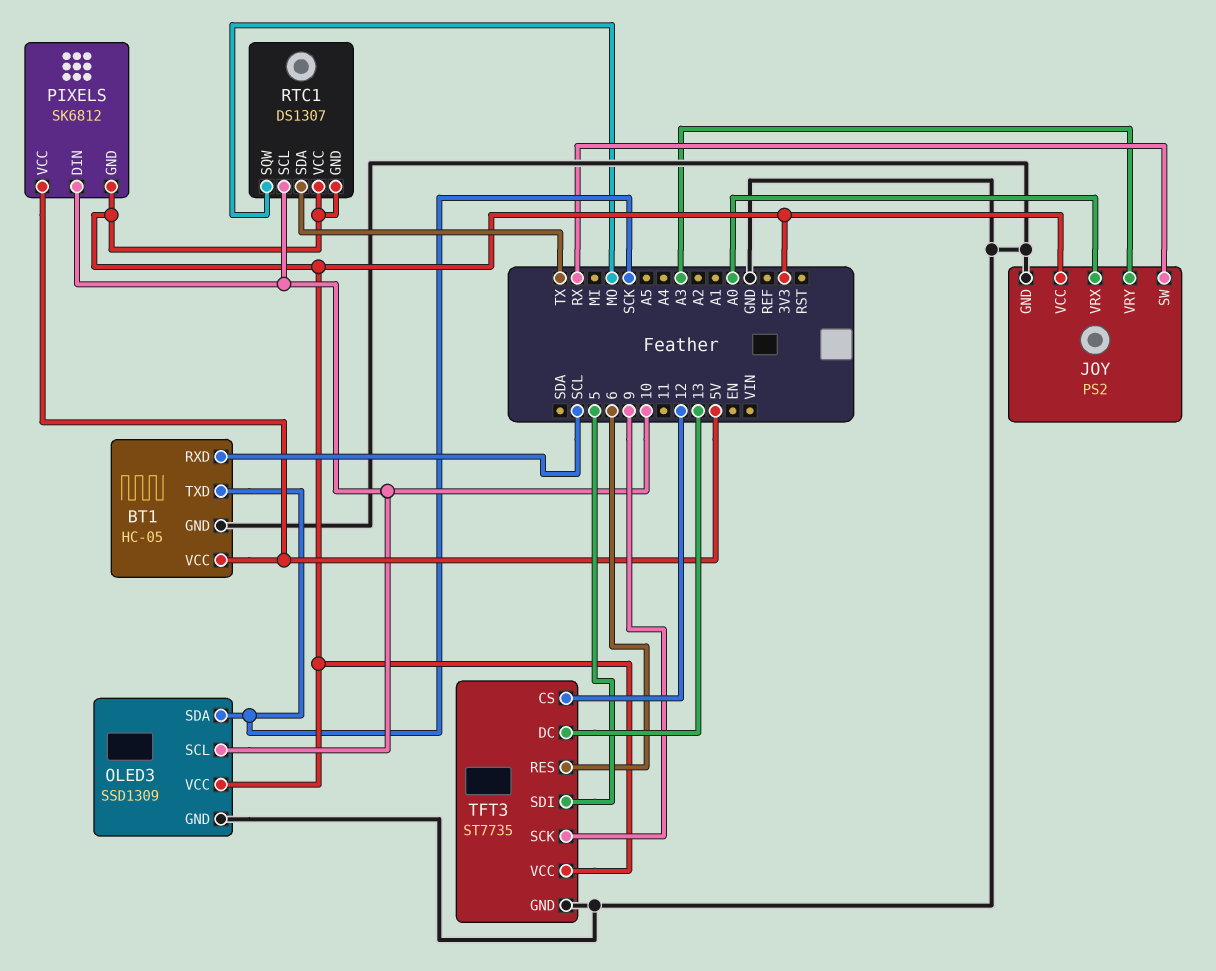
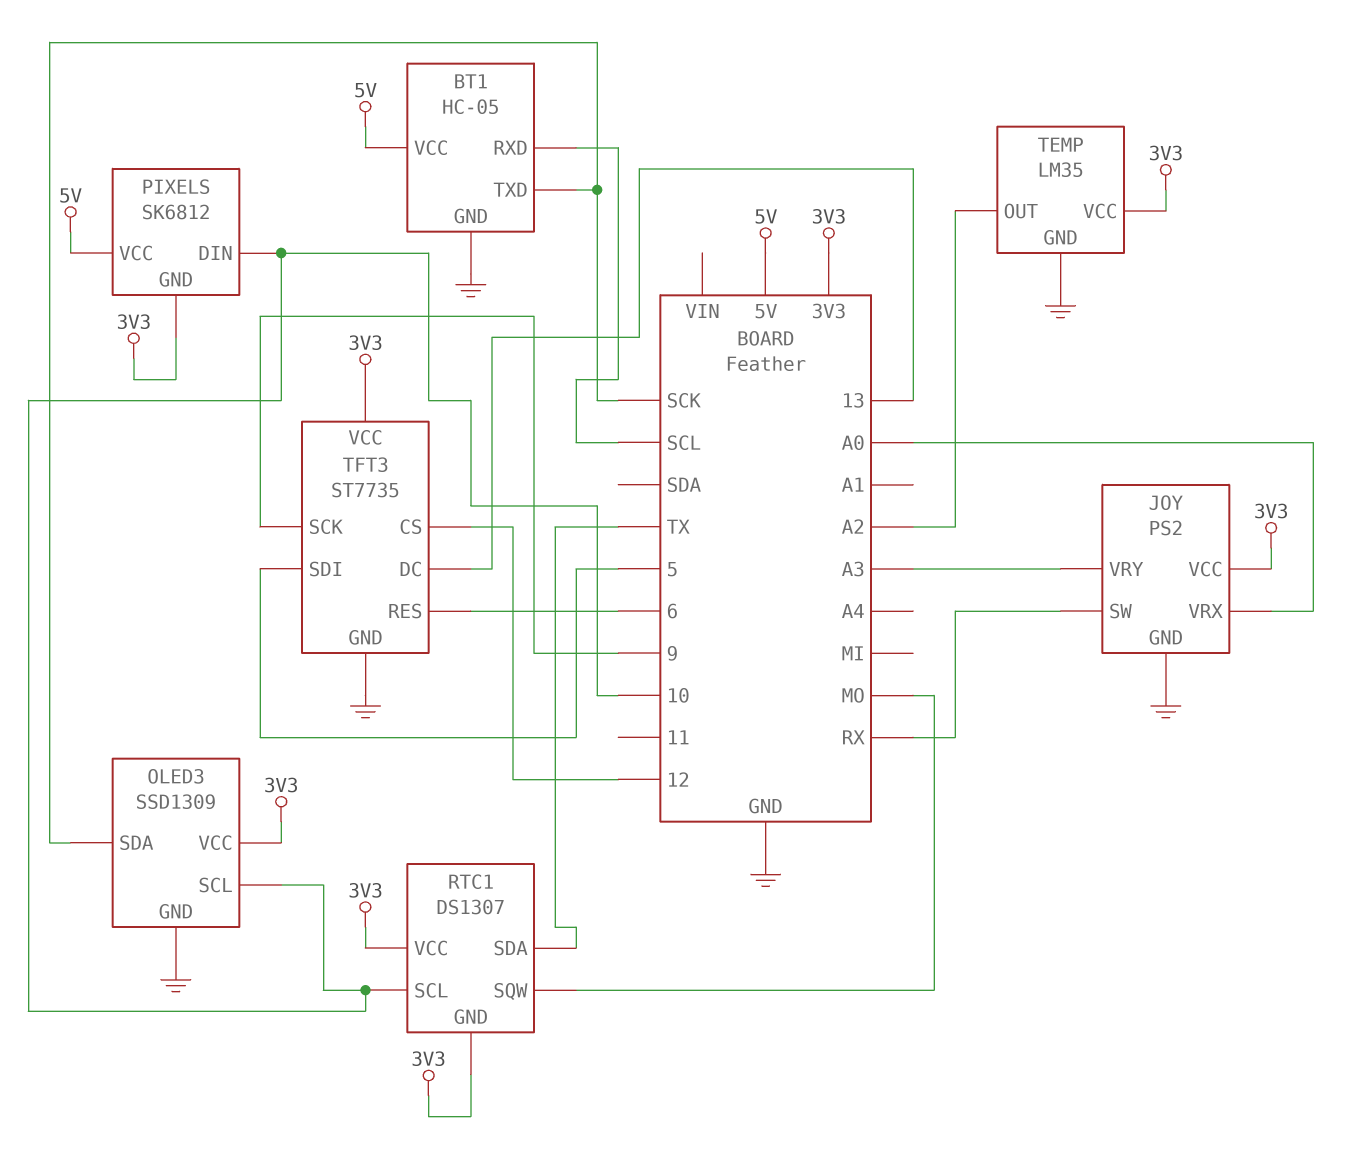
TEMP: none -> LM35
TEMP pin GND: none -> GND
TEMP pin OUT: none -> A2
TEMP pin VCC: none -> 3V3

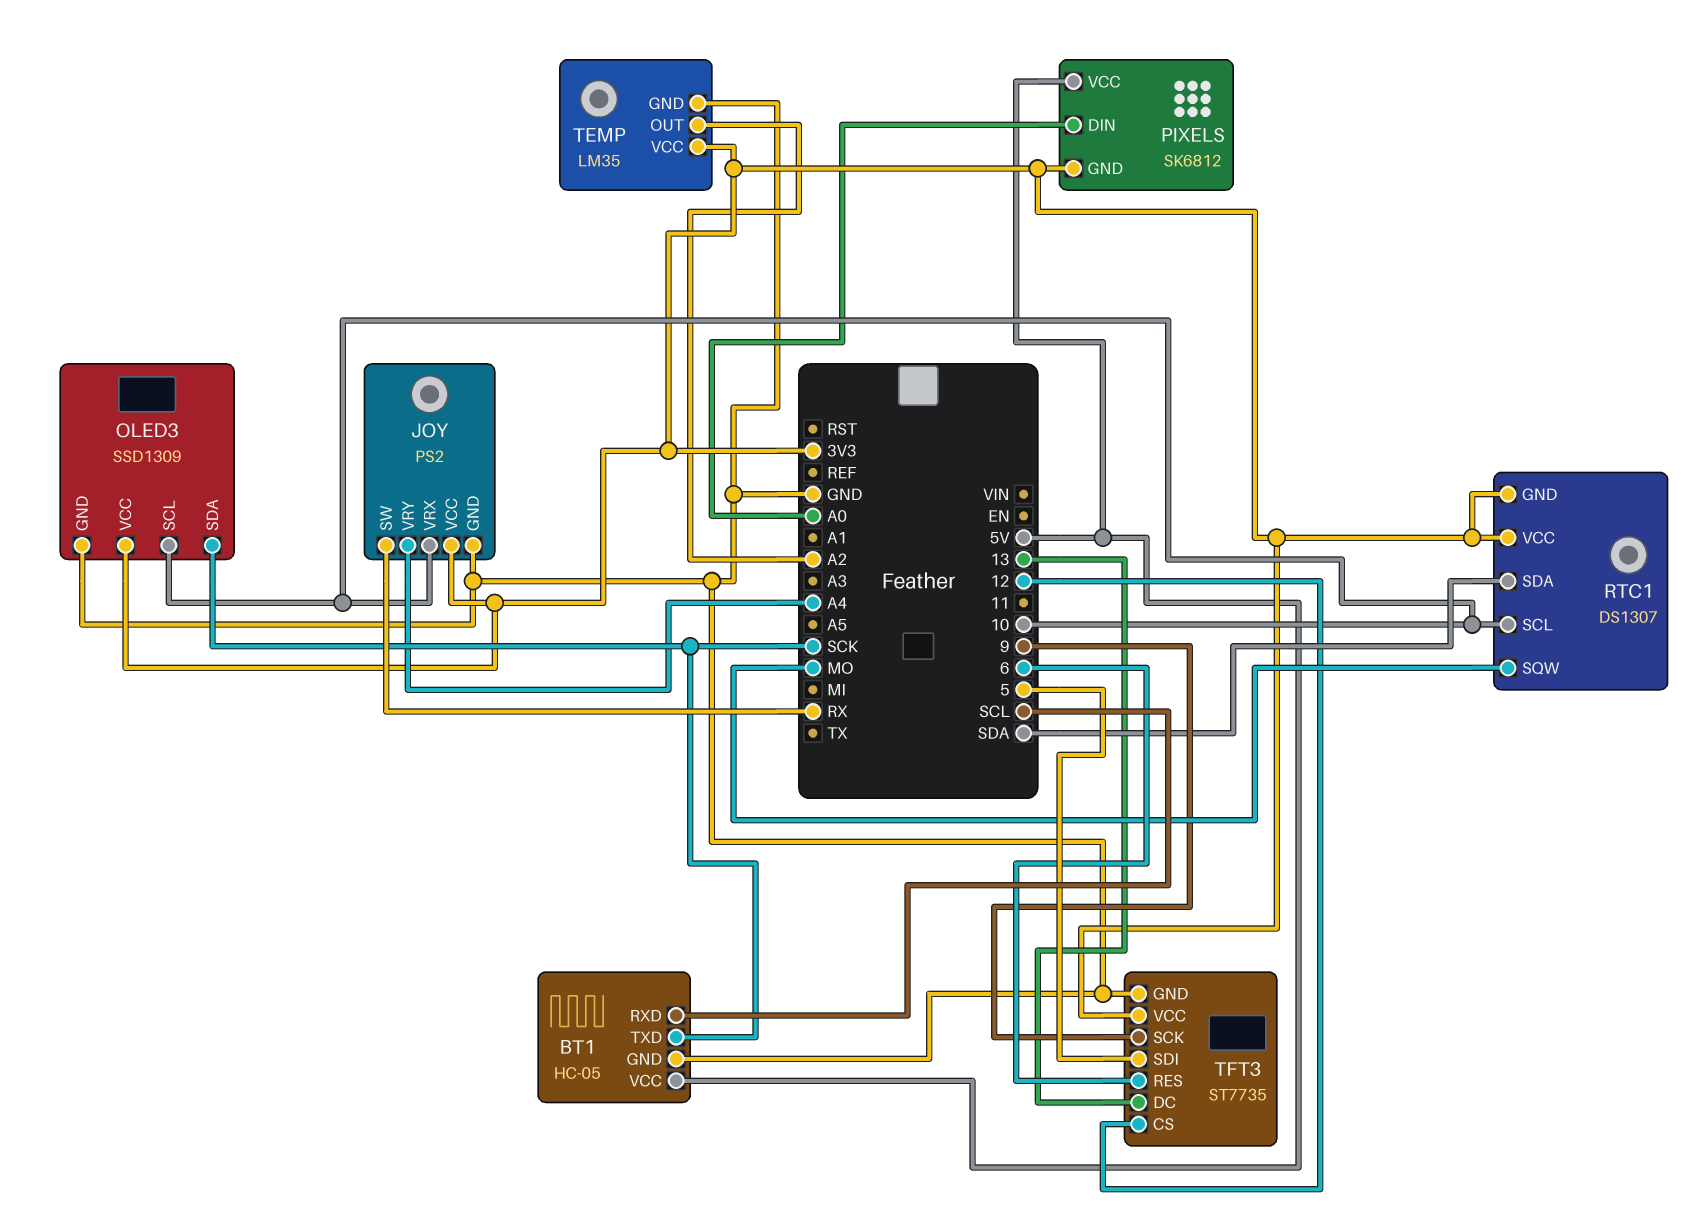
JOY pin VRX: A0 -> 10
JOY pin VRY: A3 -> A4
PIXELS pin DIN: 10 -> A0
RTC1 pin SDA: TX -> SDA

